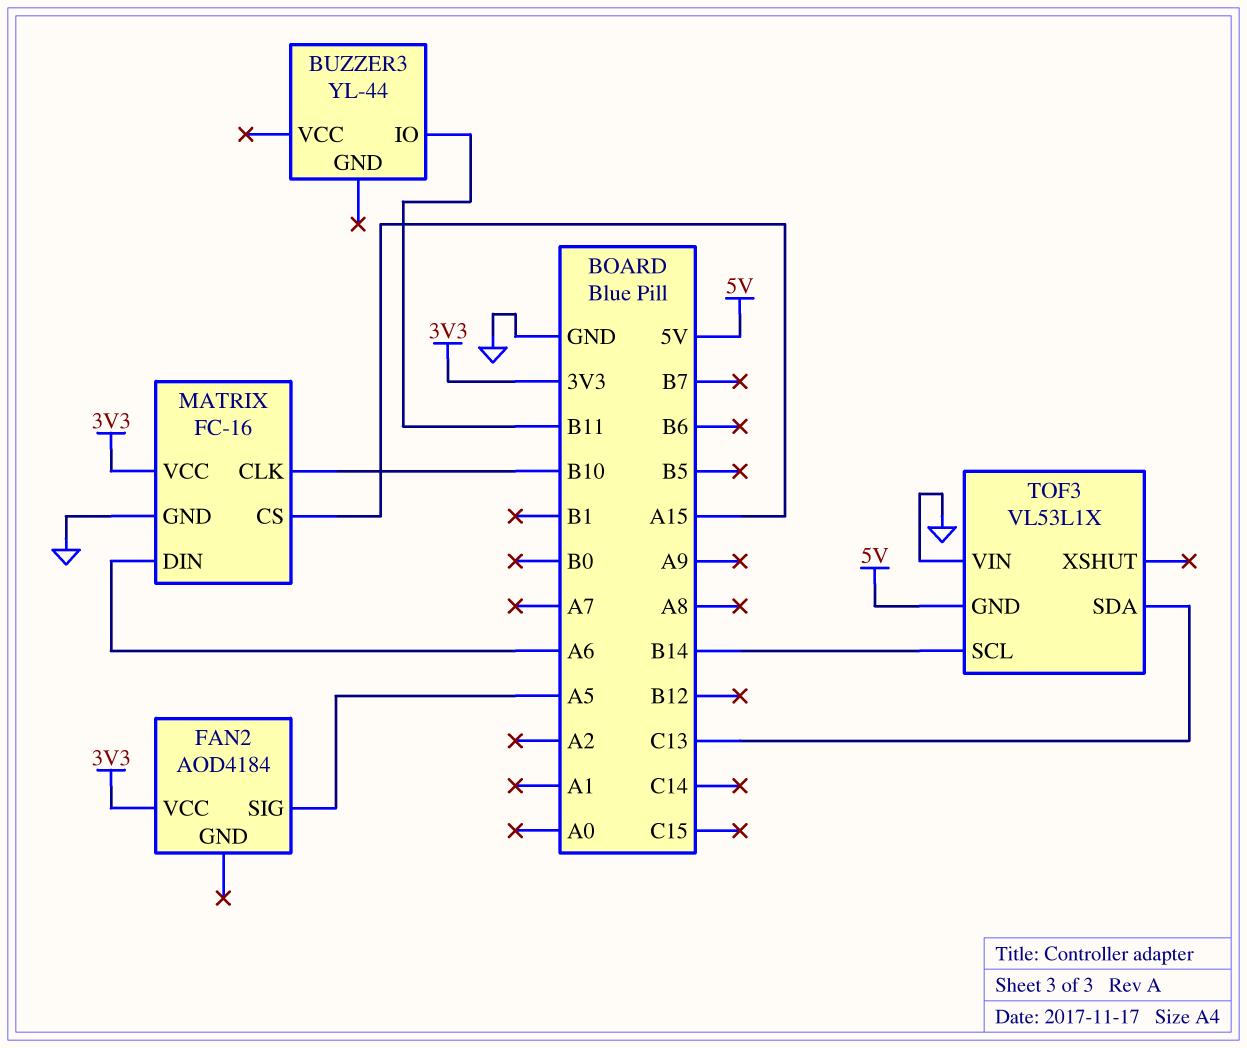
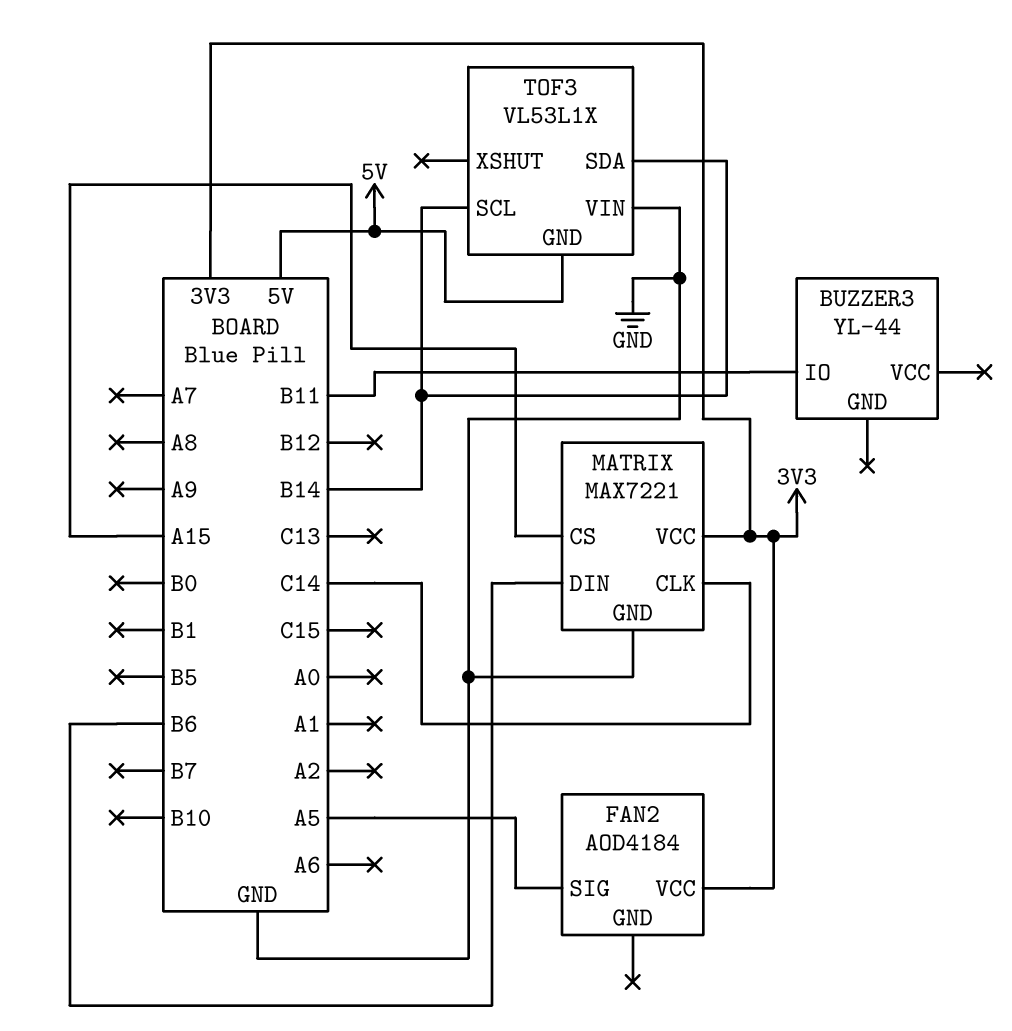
MATRIX: FC-16 -> MAX7221
MATRIX pin CLK: B10 -> C14
MATRIX pin DIN: A6 -> B6
TOF3 pin SDA: C13 -> B14

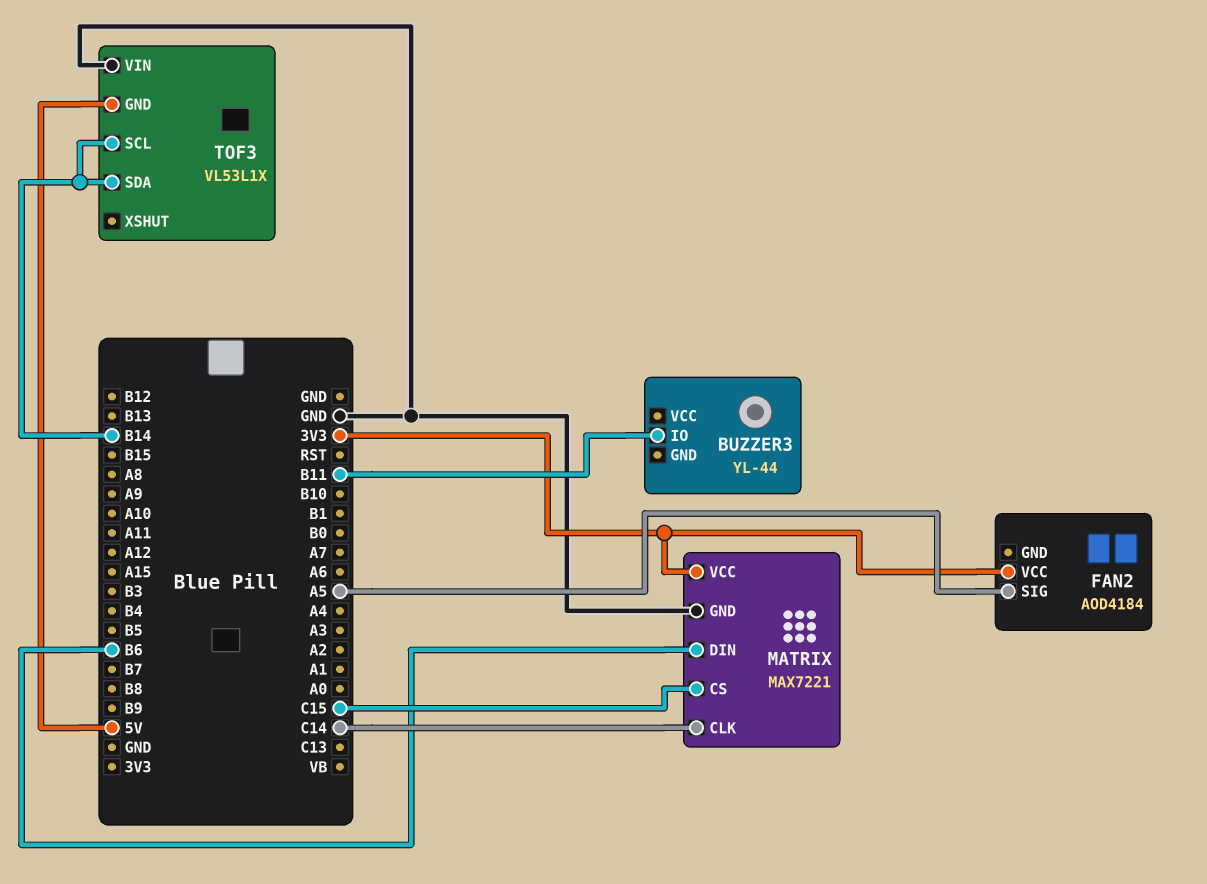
MATRIX pin CS: A15 -> C15

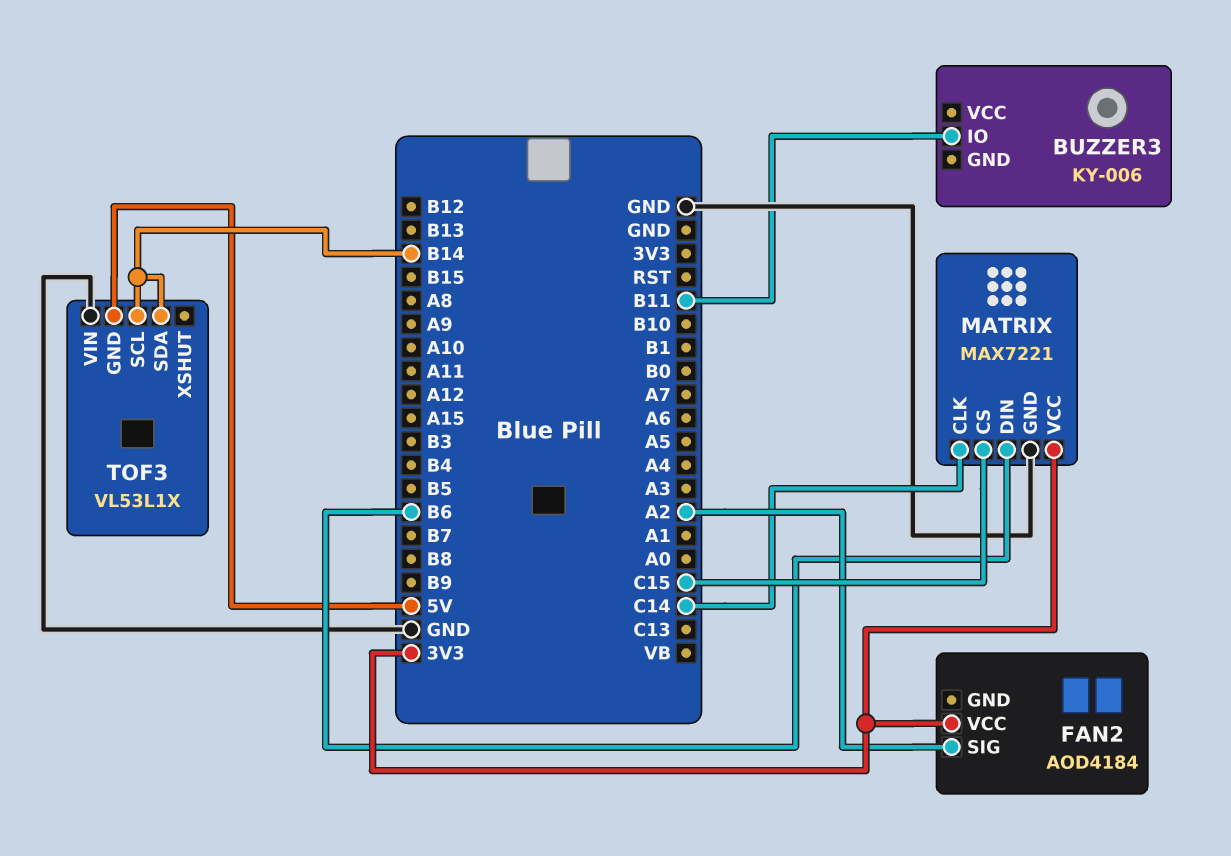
BUZZER3: YL-44 -> KY-006
FAN2 pin SIG: A5 -> A2

